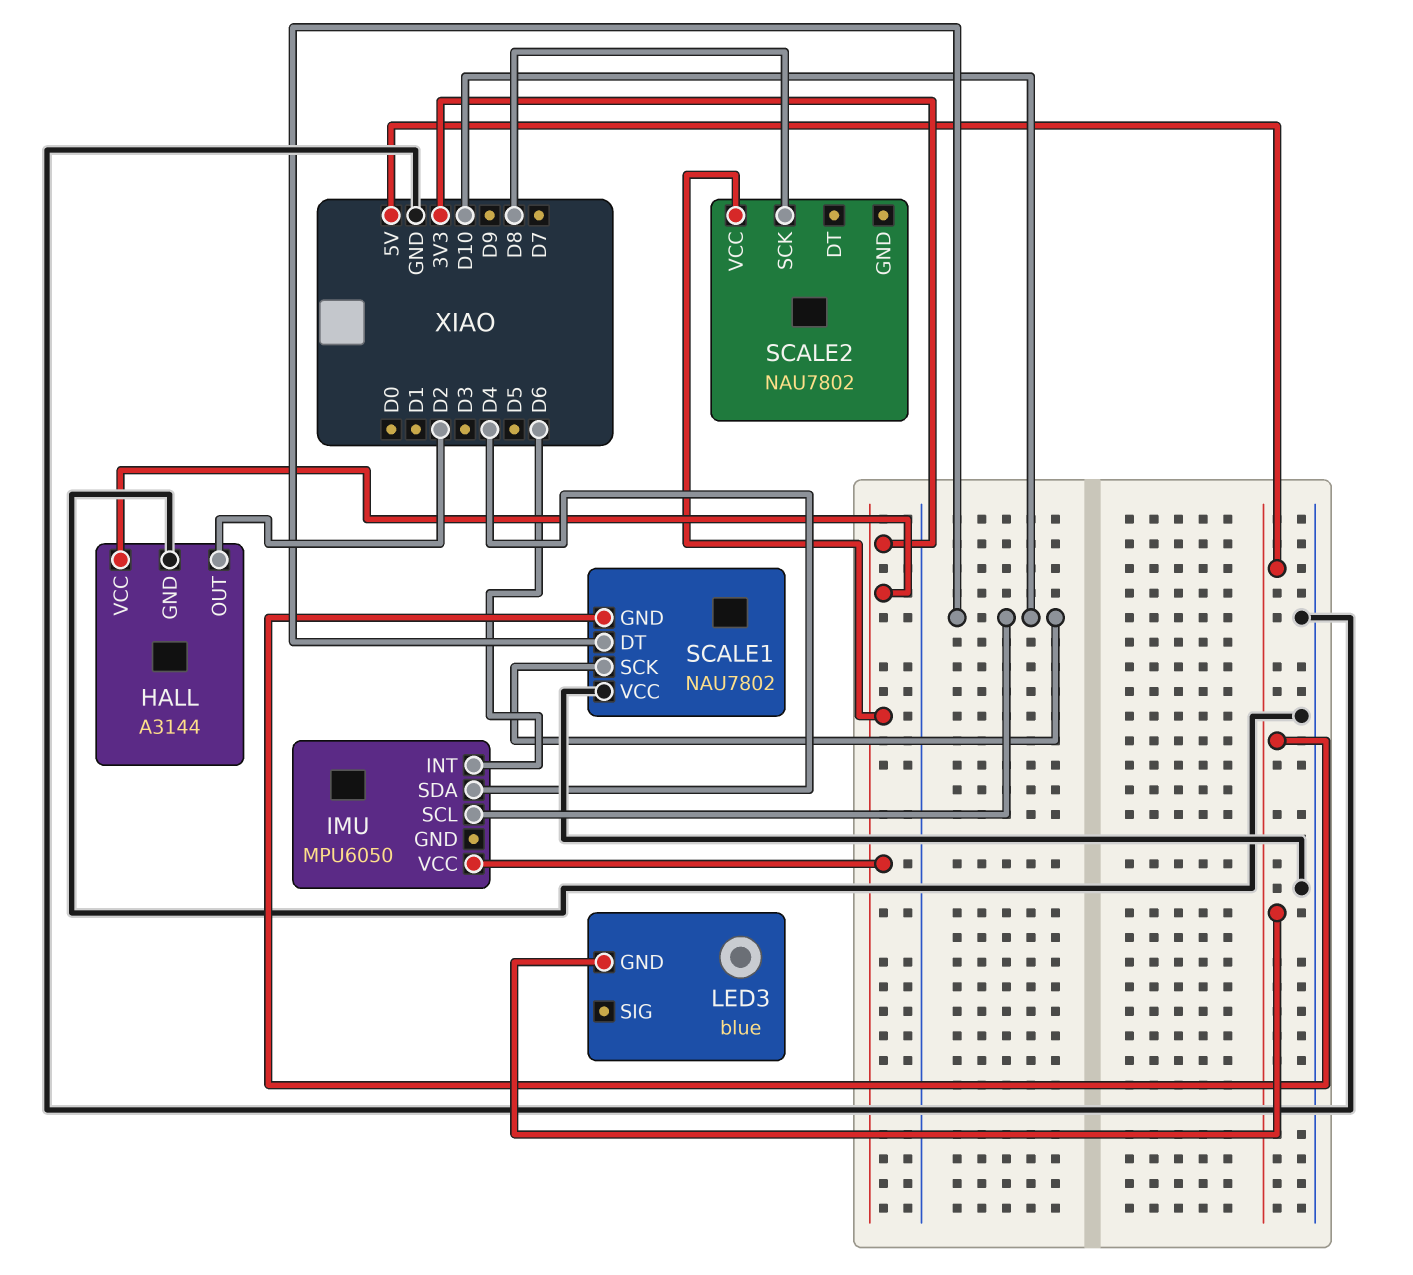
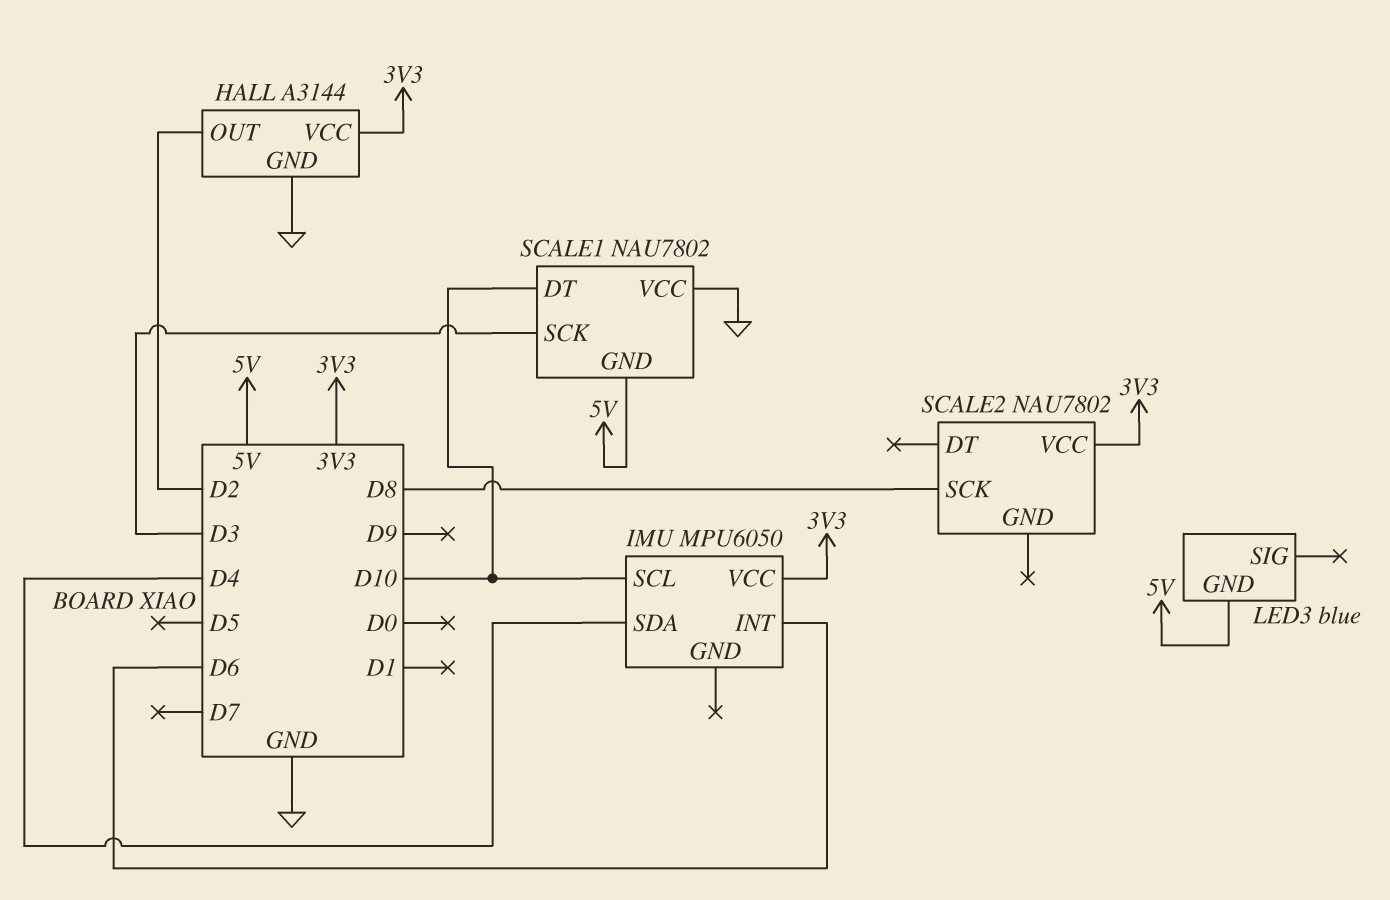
SCALE1 pin SCK: D10 -> D3

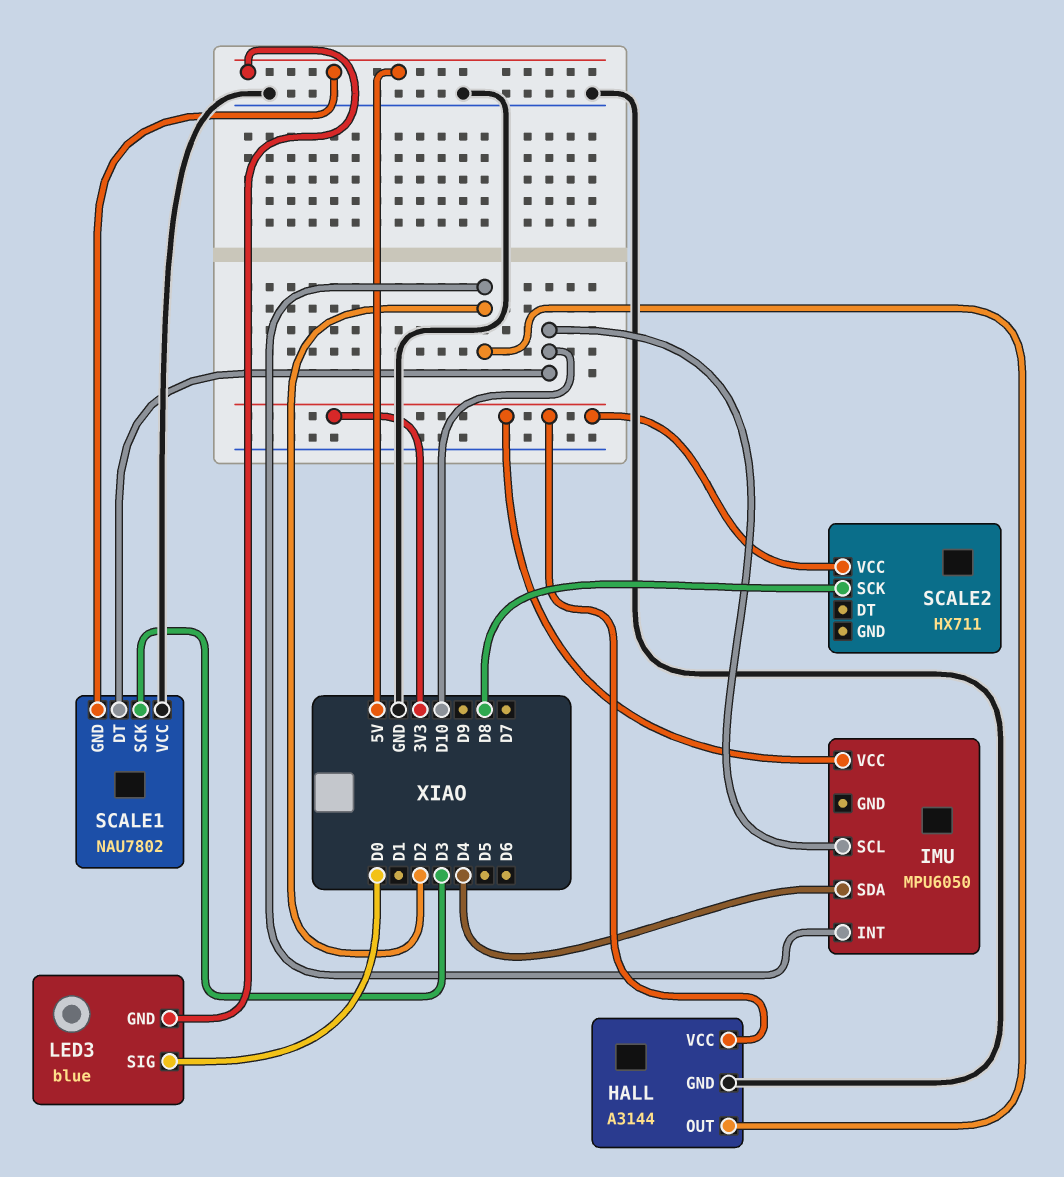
IMU pin INT: D6 -> D2
LED3 pin SIG: none -> D0
SCALE2: NAU7802 -> HX711

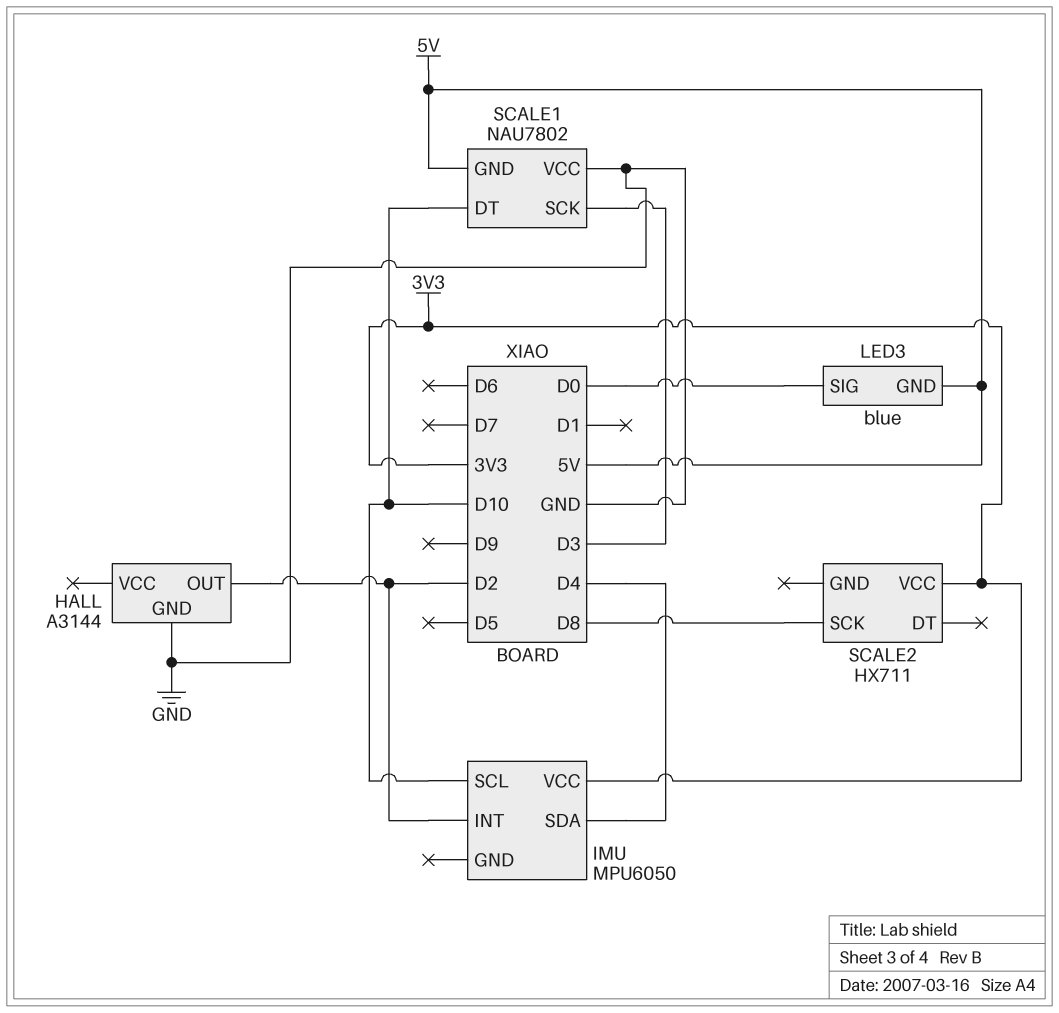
HALL pin VCC: 3V3 -> none

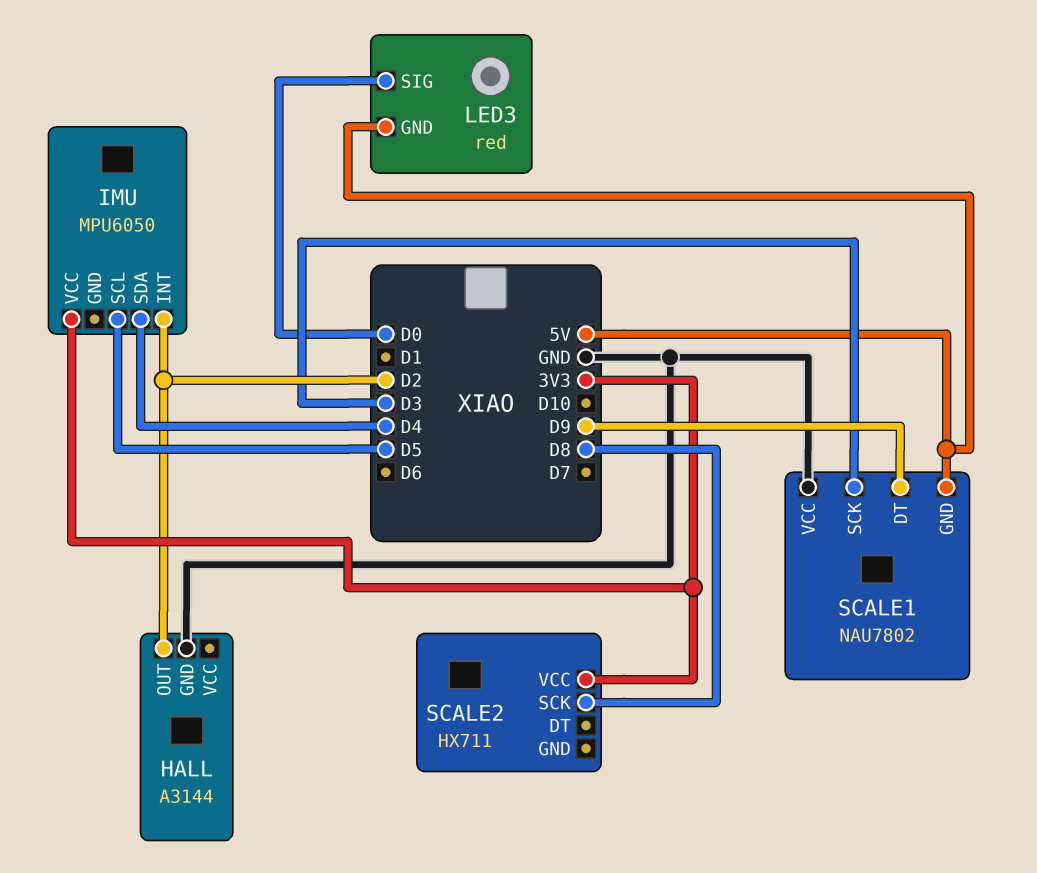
IMU pin SCL: D10 -> D5
LED3: blue -> red
SCALE1 pin DT: D10 -> D9

